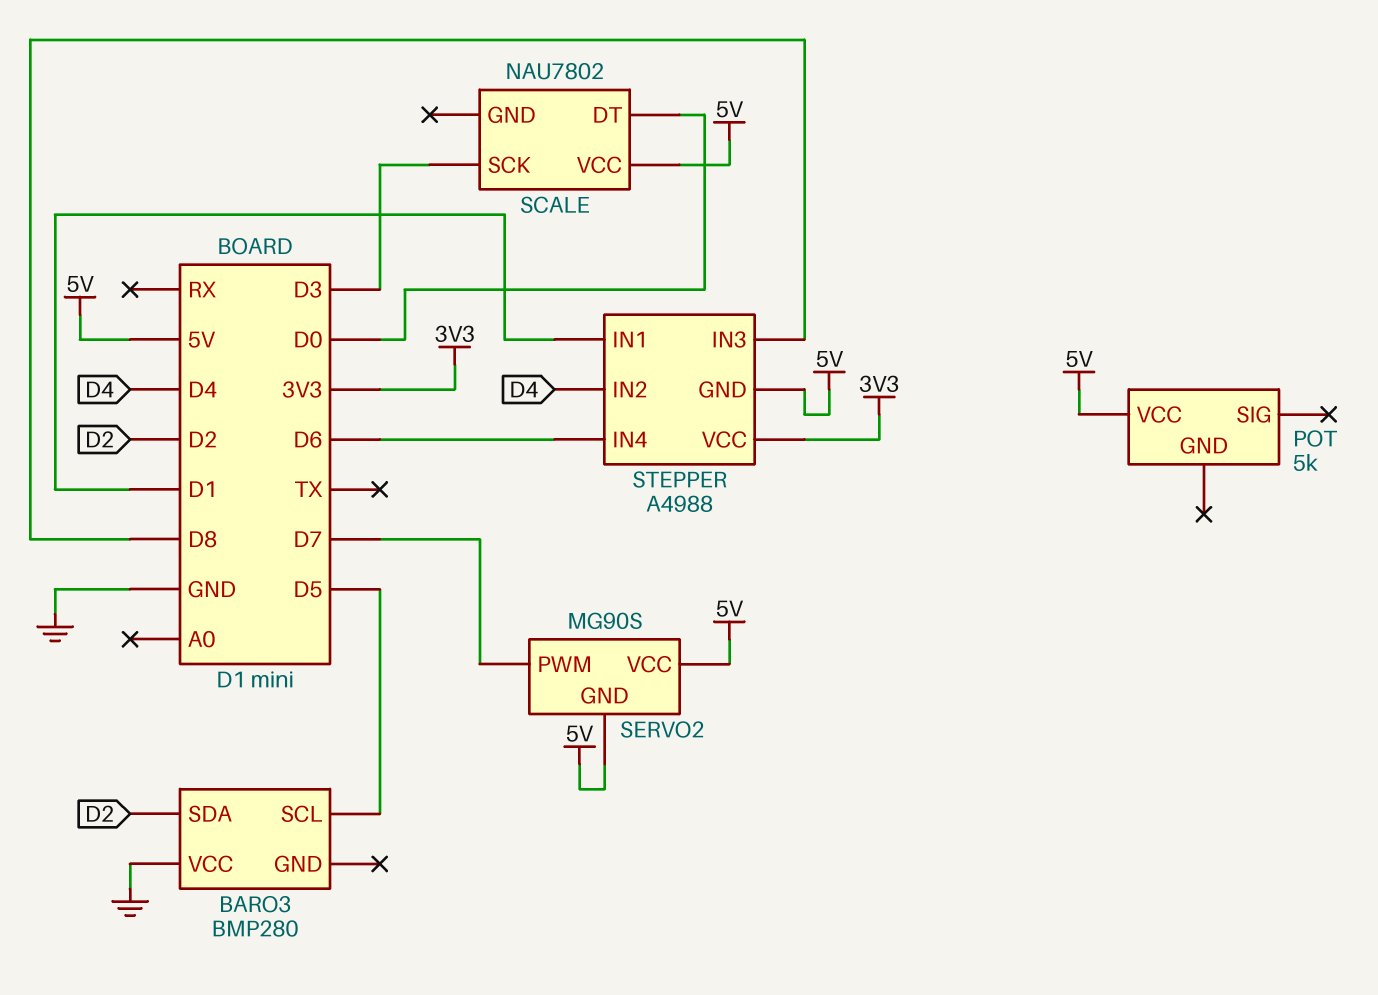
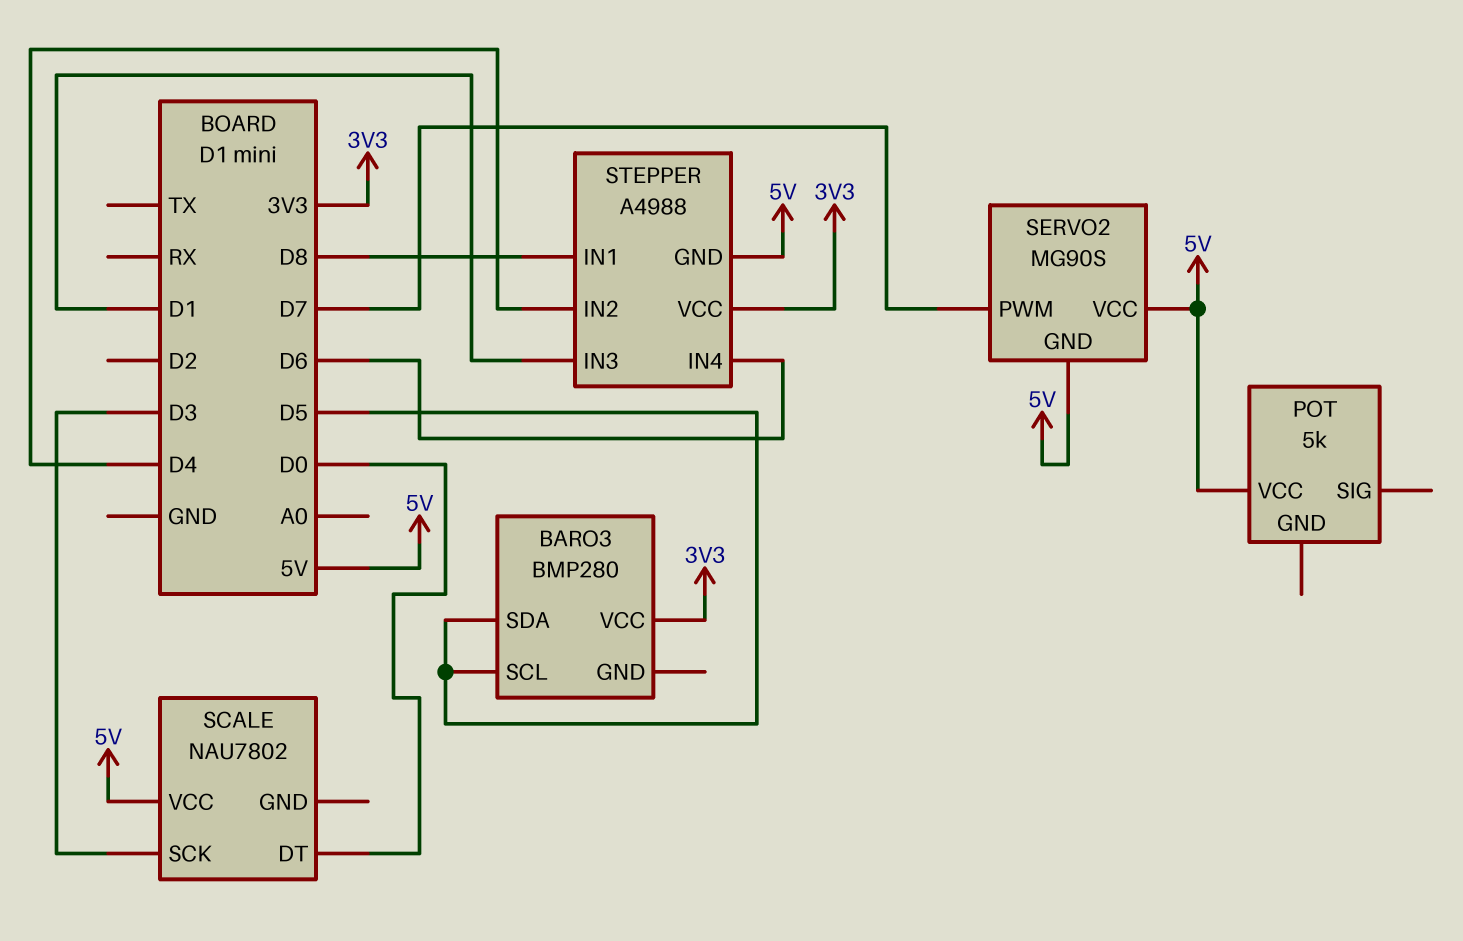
BARO3 pin SDA: D2 -> D5
BARO3 pin VCC: GND -> 3V3
STEPPER pin IN1: D1 -> D8
STEPPER pin IN3: D8 -> D1

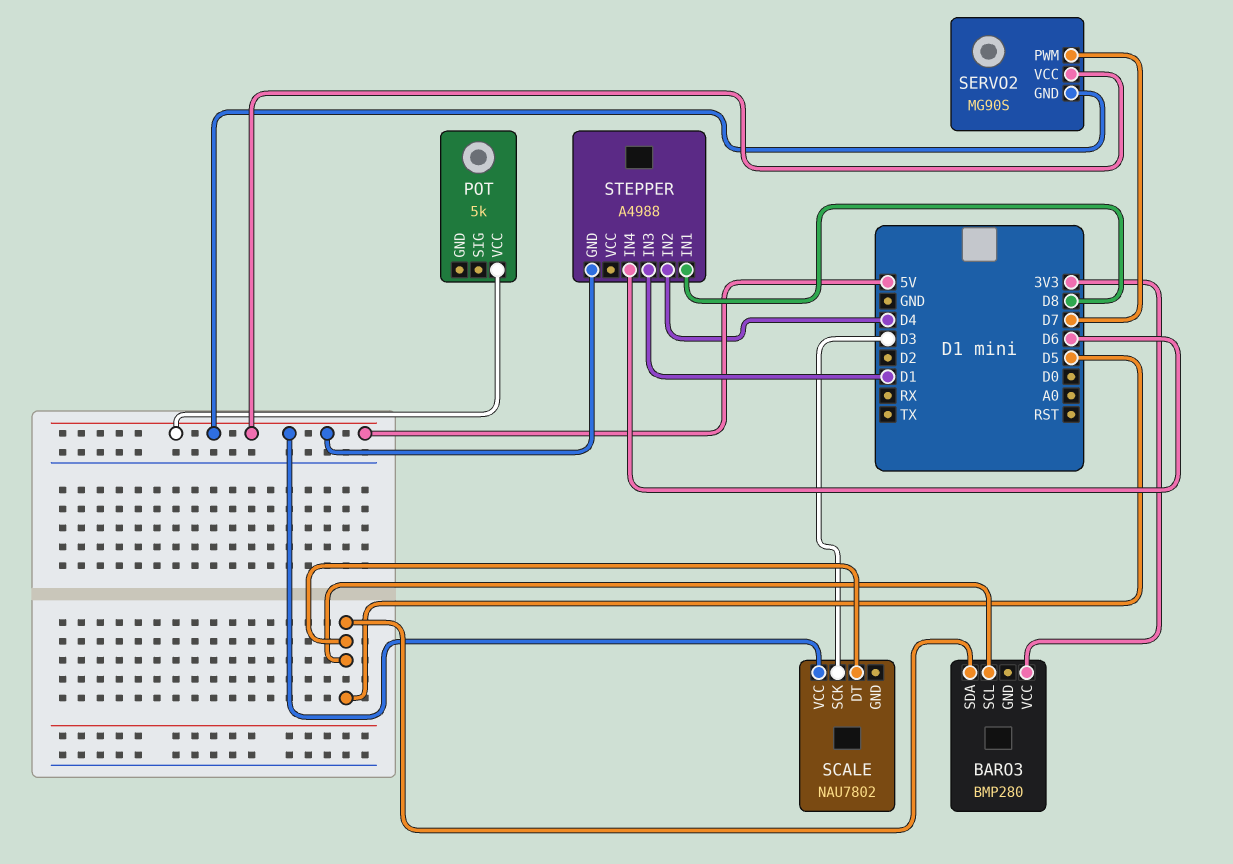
SCALE pin DT: D0 -> D5
STEPPER pin VCC: 3V3 -> none

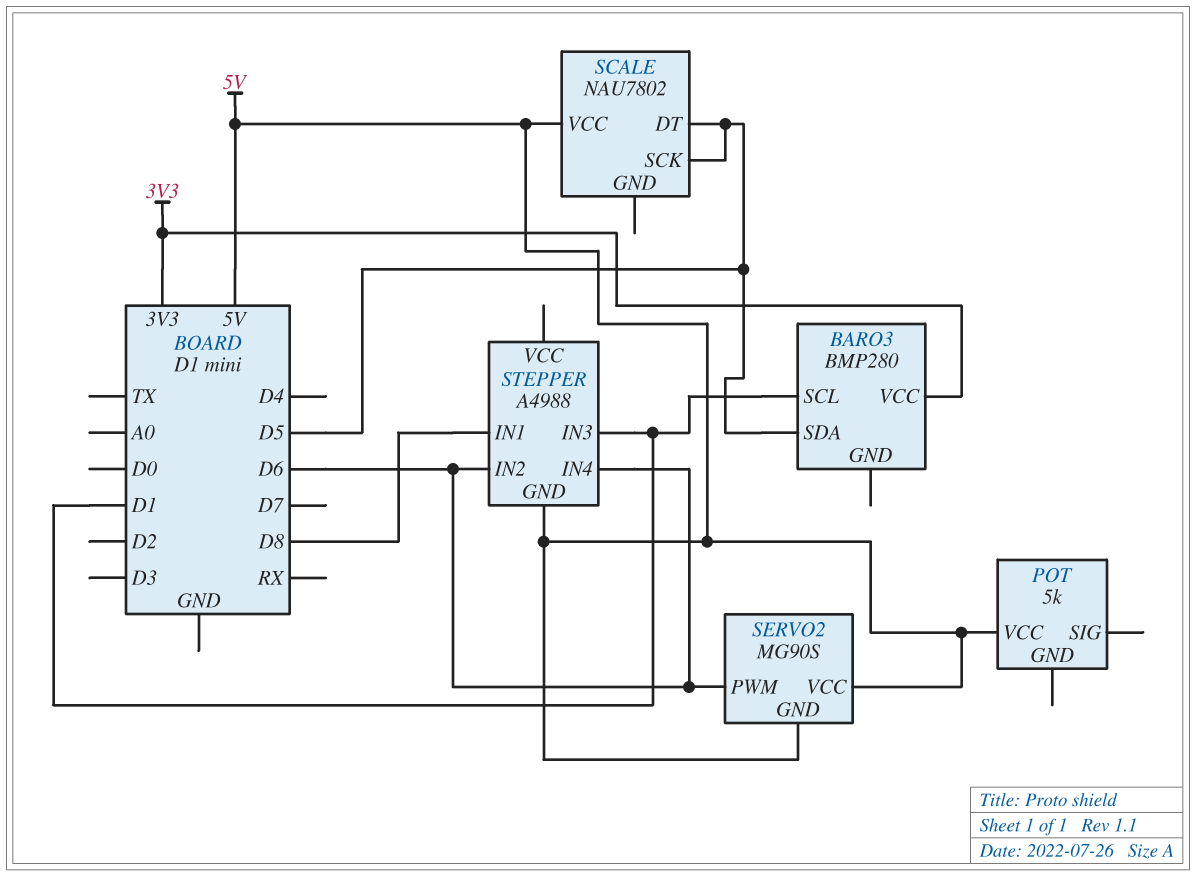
BARO3 pin SCL: D5 -> D1
SCALE pin SCK: D3 -> D5
SERVO2 pin PWM: D7 -> D6
STEPPER pin IN2: D4 -> D6

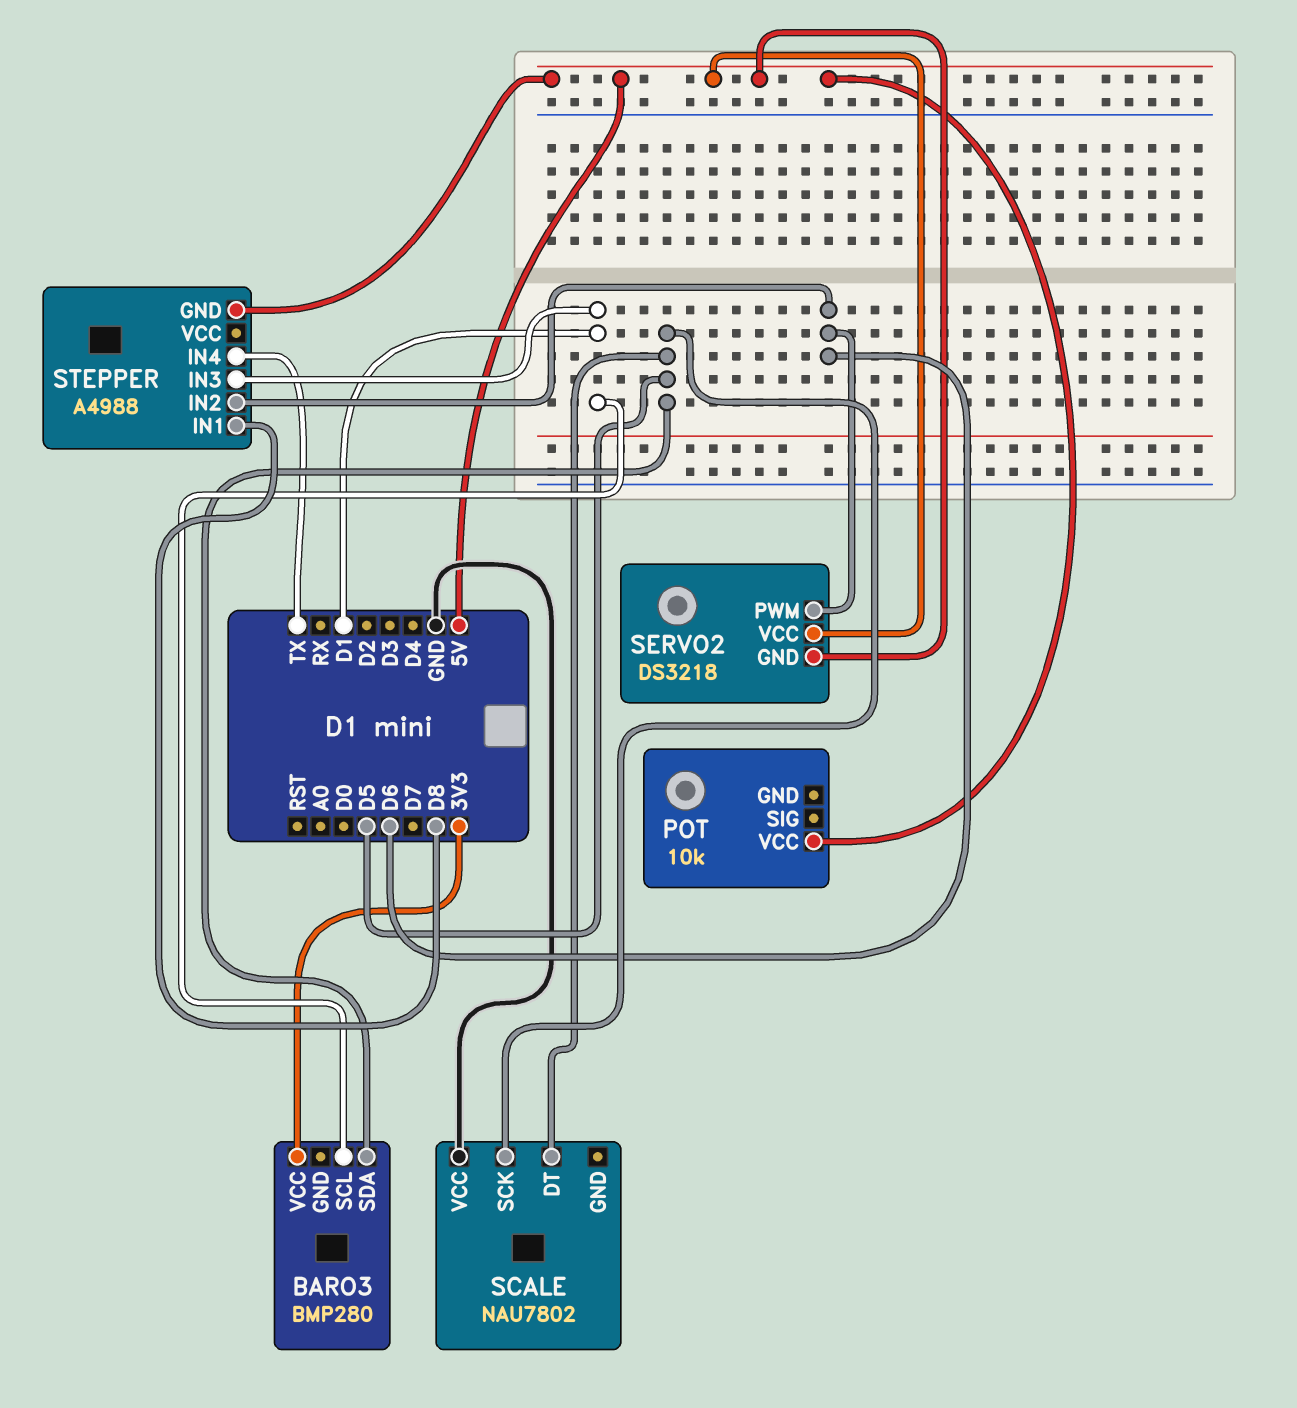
POT: 5k -> 10k
SCALE pin VCC: 5V -> GND
SERVO2: MG90S -> DS3218
STEPPER pin IN4: D6 -> TX

